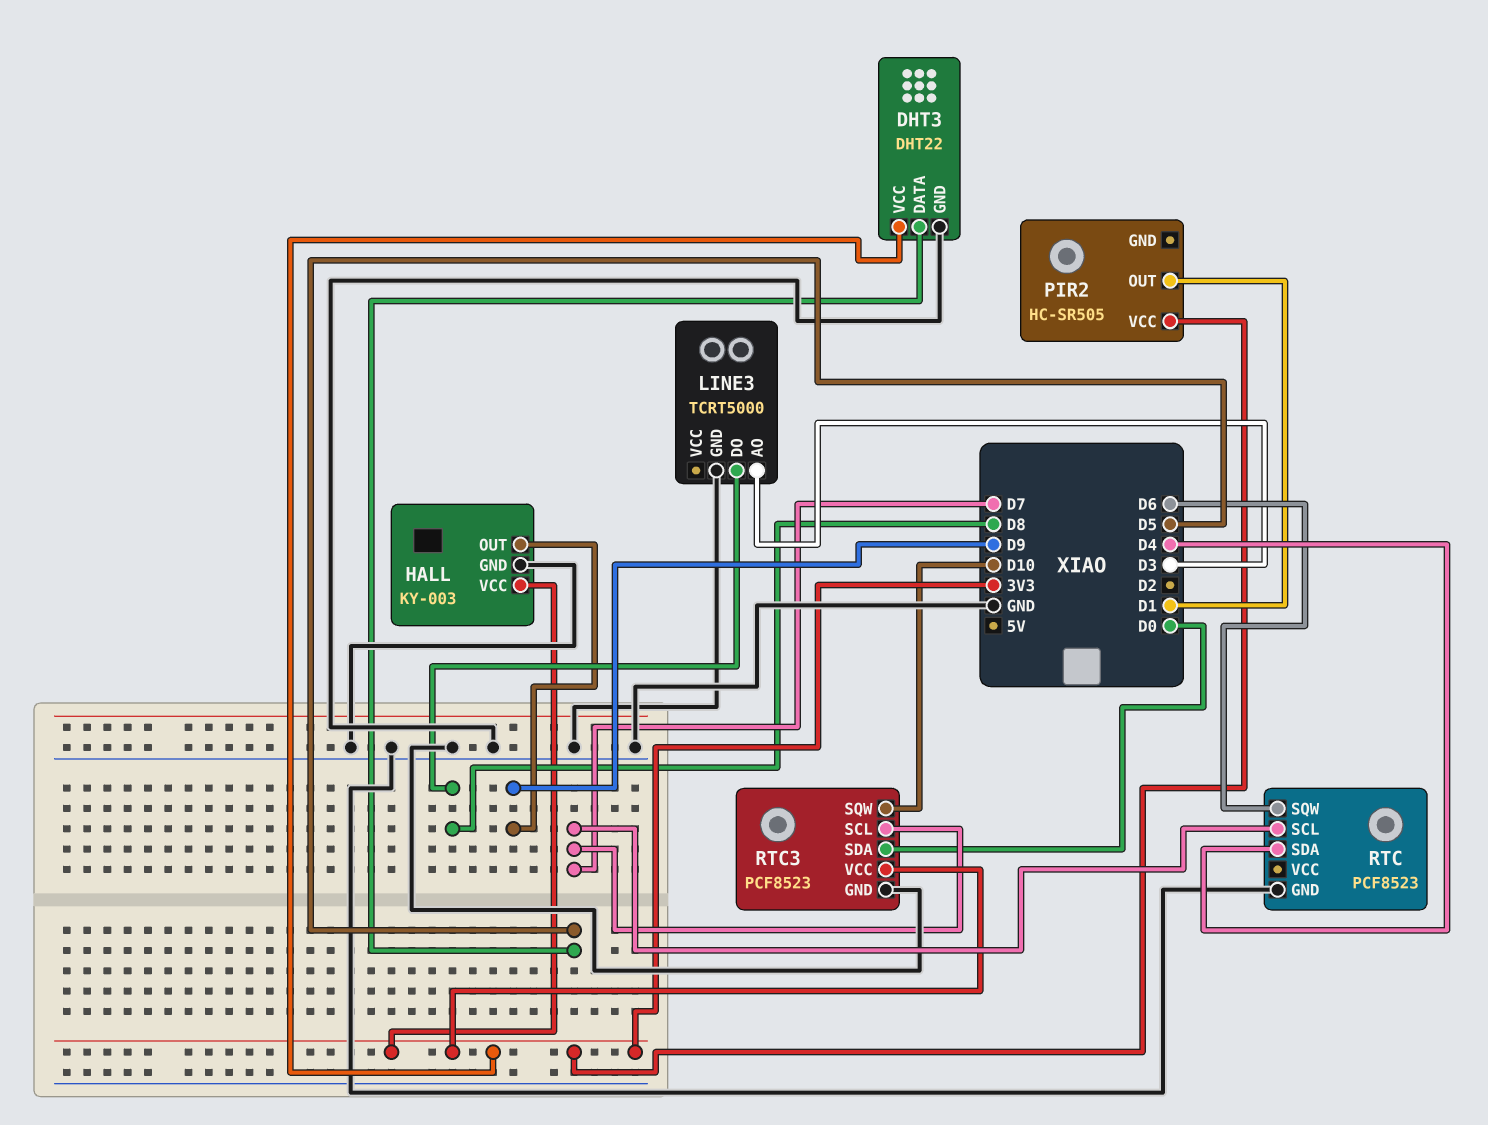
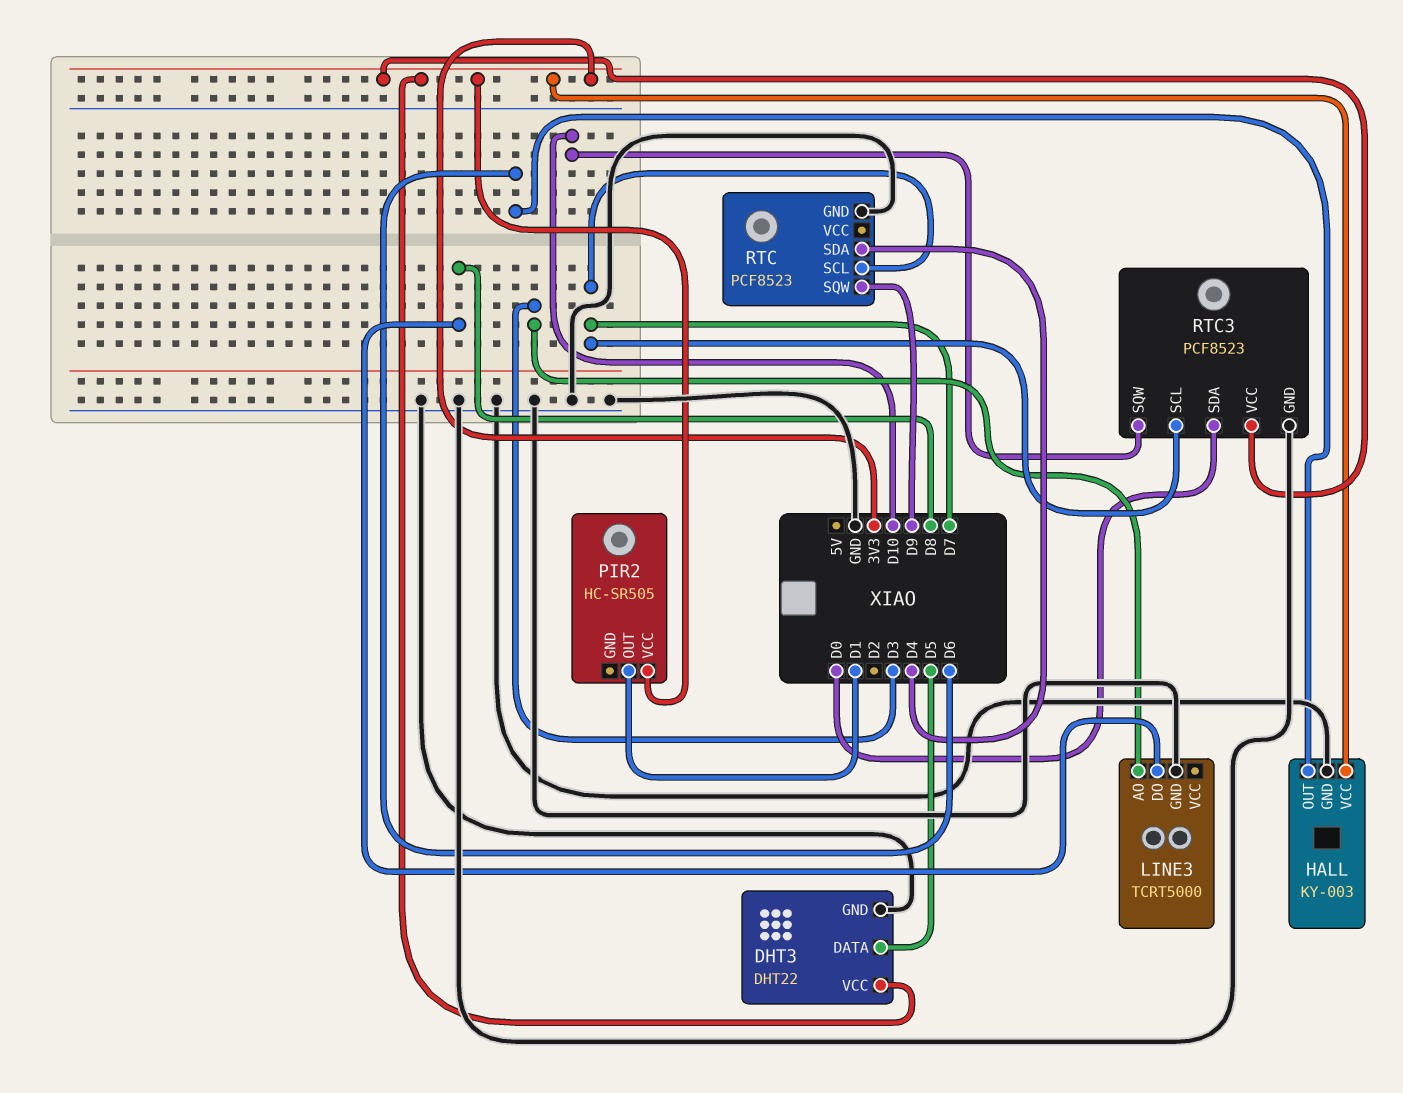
HALL pin OUT: D9 -> D6
RTC pin SQW: D6 -> D9

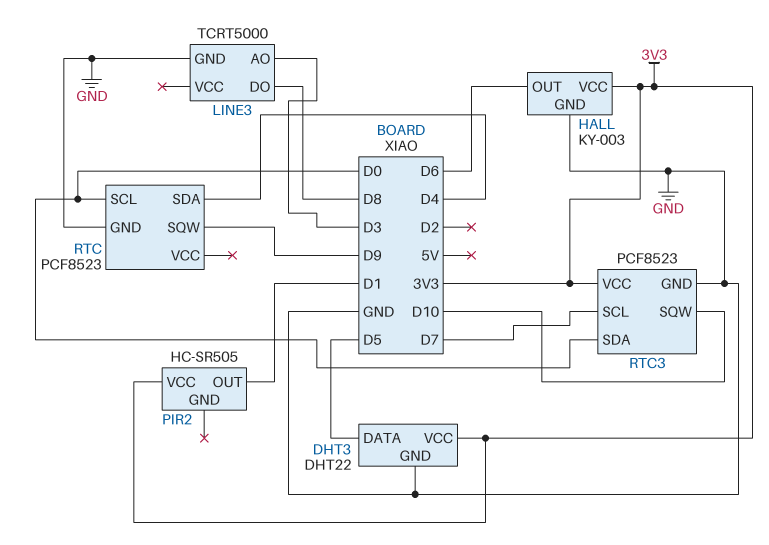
RTC pin SCL: D7 -> D0

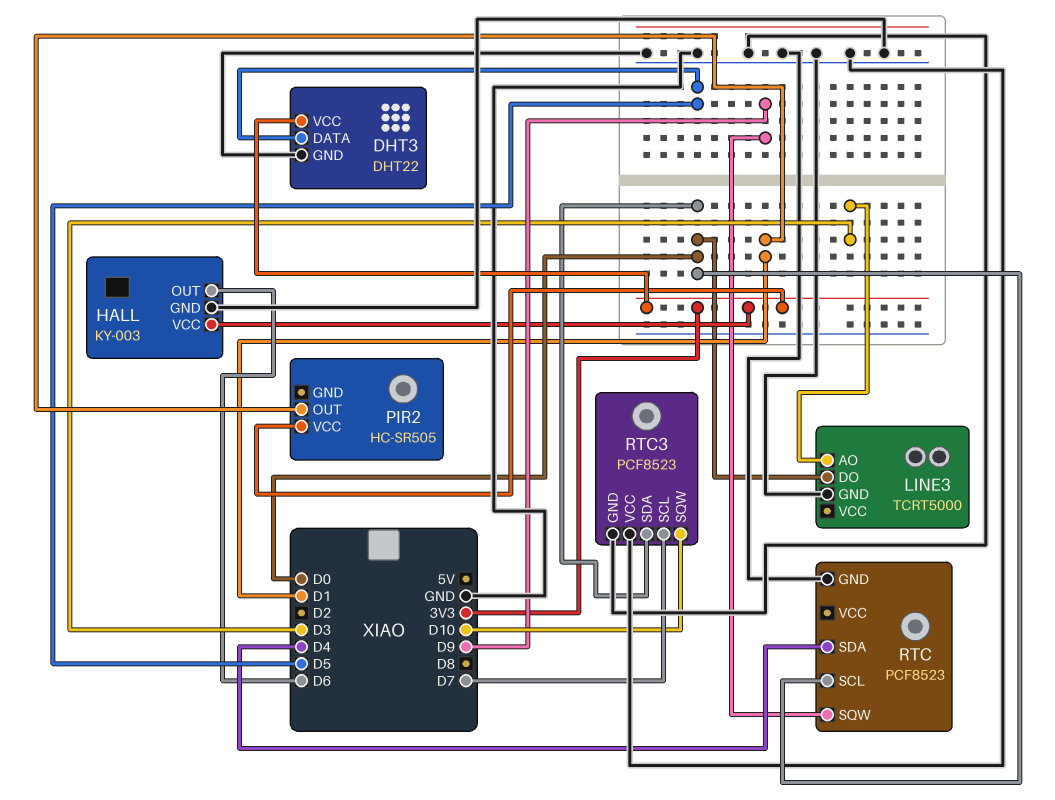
LINE3 pin DO: D8 -> D0
RTC3 pin VCC: 3V3 -> GND

